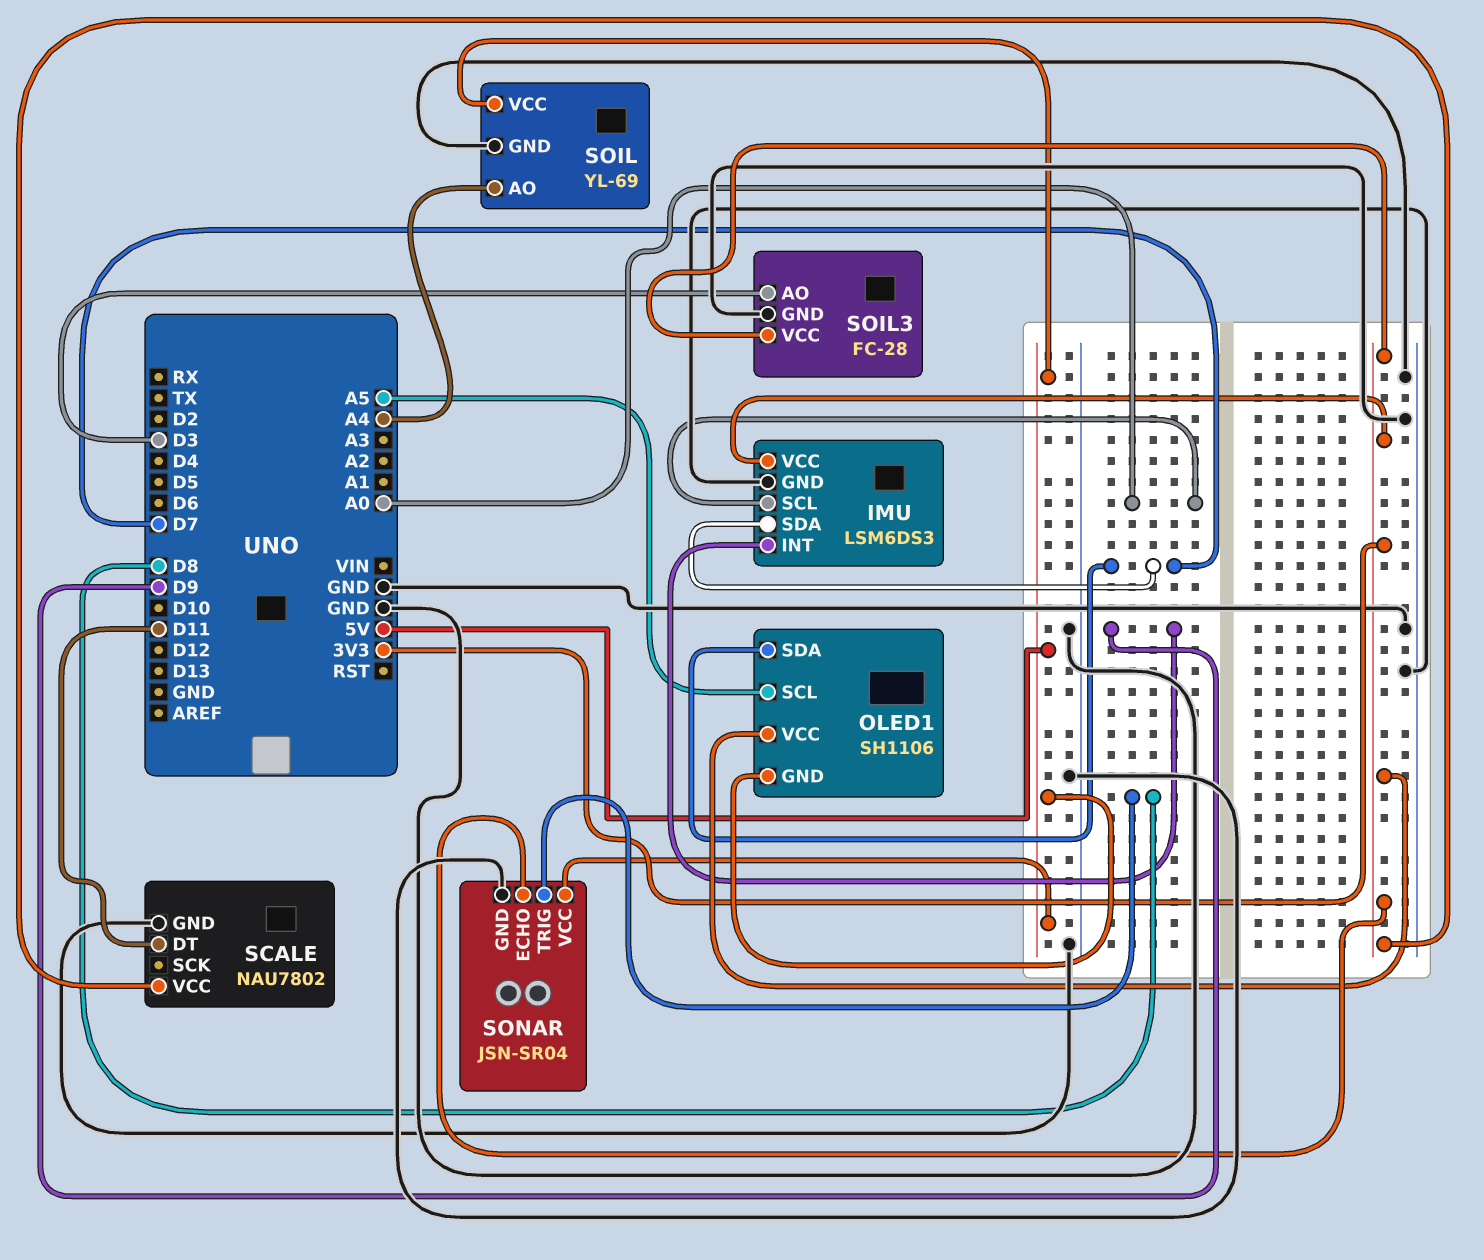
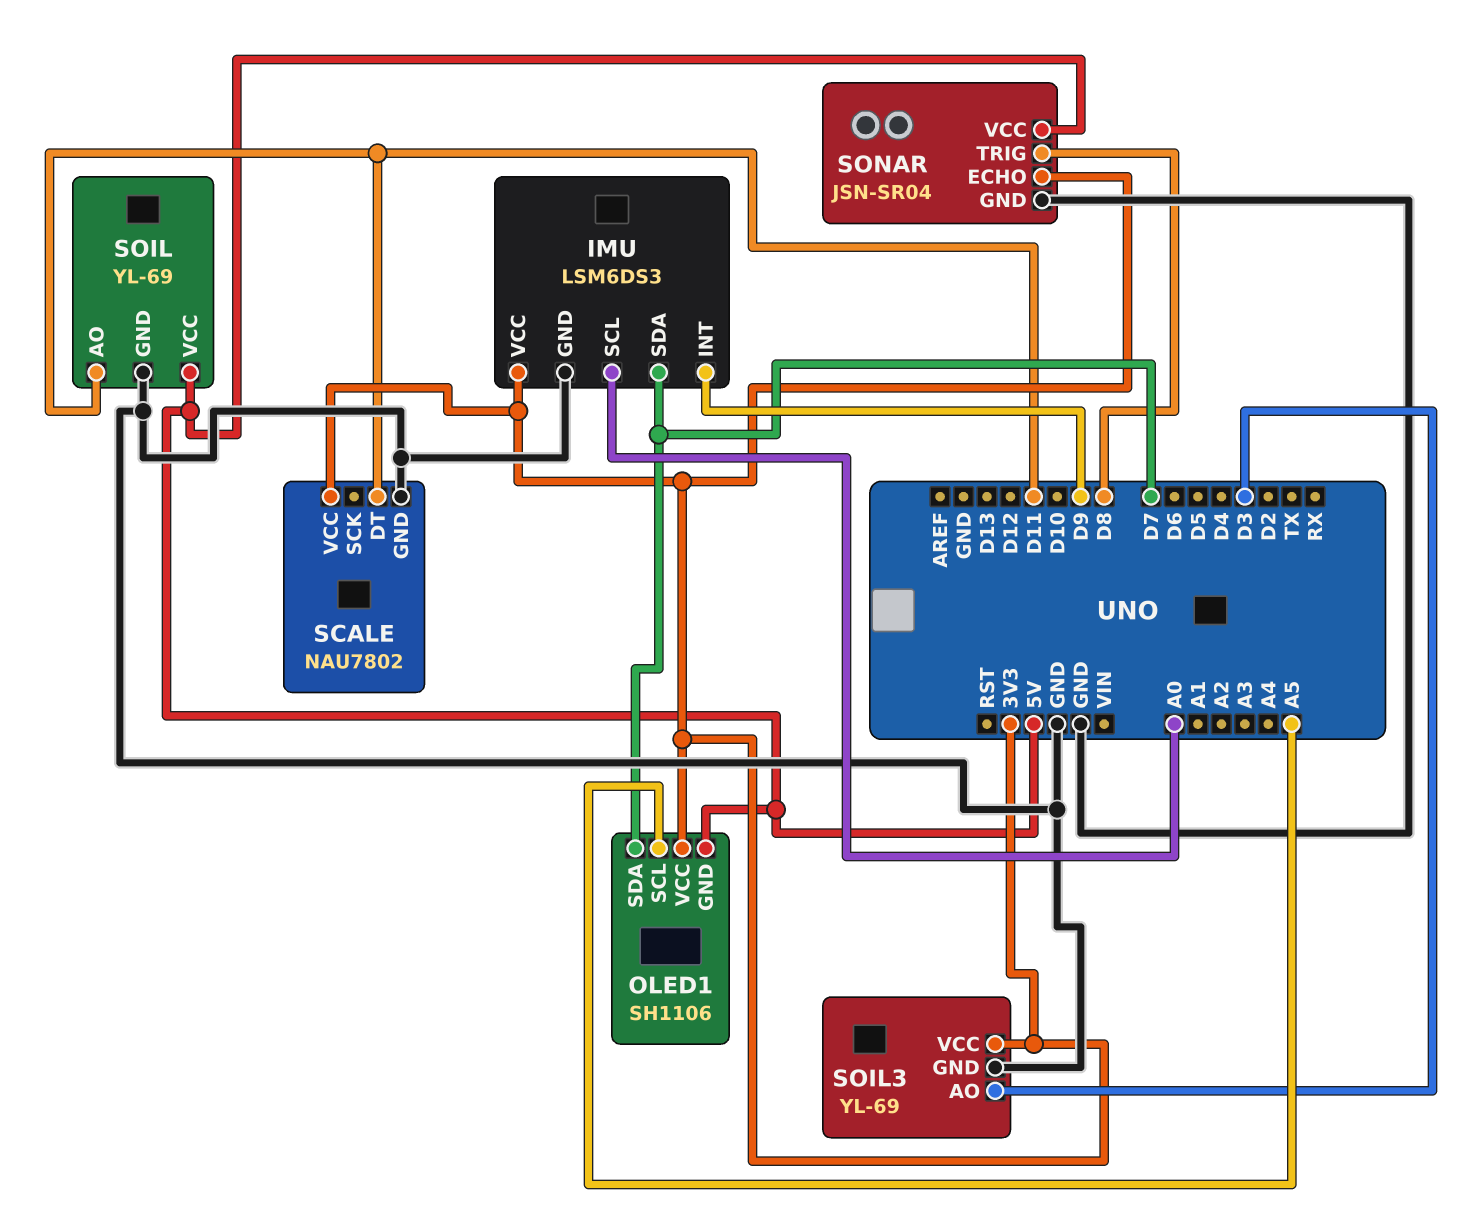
SOIL pin AO: A4 -> D11
SOIL3: FC-28 -> YL-69

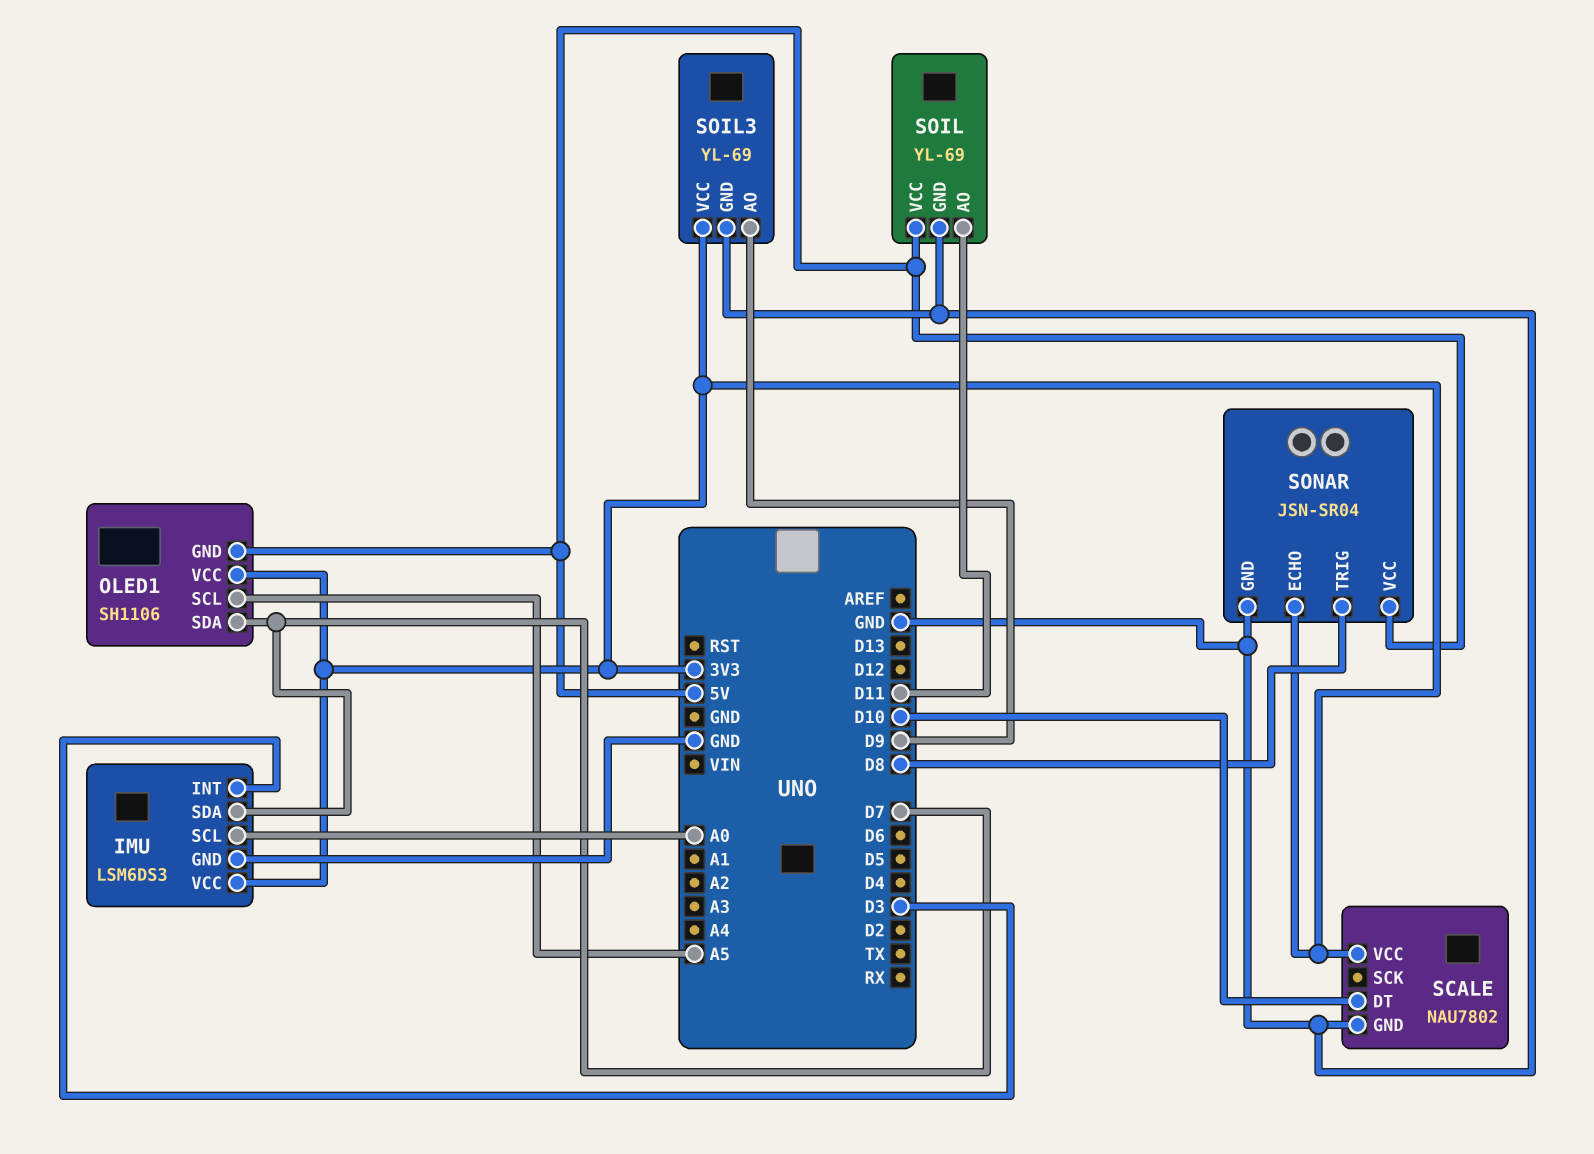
IMU pin INT: D9 -> D3
SCALE pin DT: D11 -> D10
SOIL3 pin AO: D3 -> D9

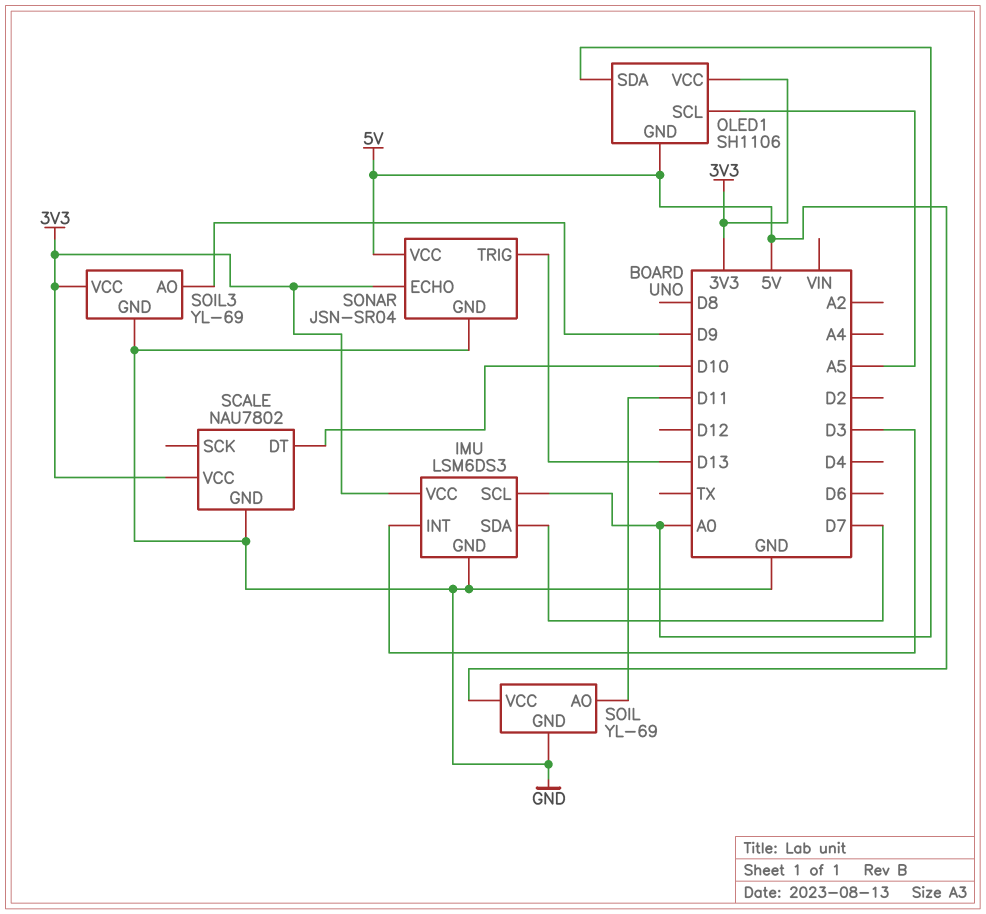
OLED1 pin SDA: D7 -> A0
SONAR pin TRIG: D8 -> D13

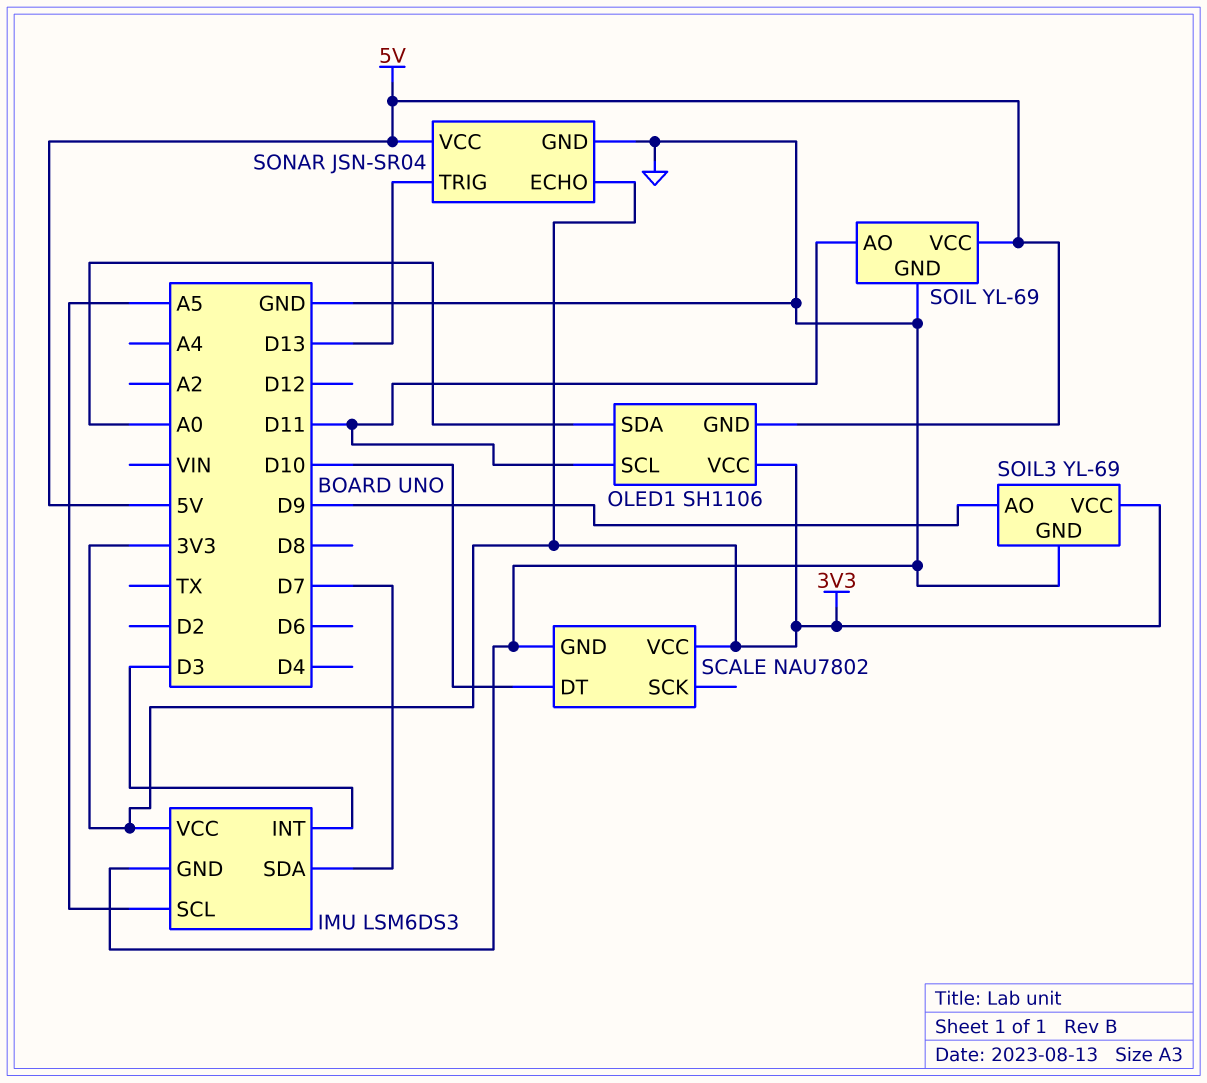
IMU pin SCL: A0 -> A5
OLED1 pin SCL: A5 -> D11

